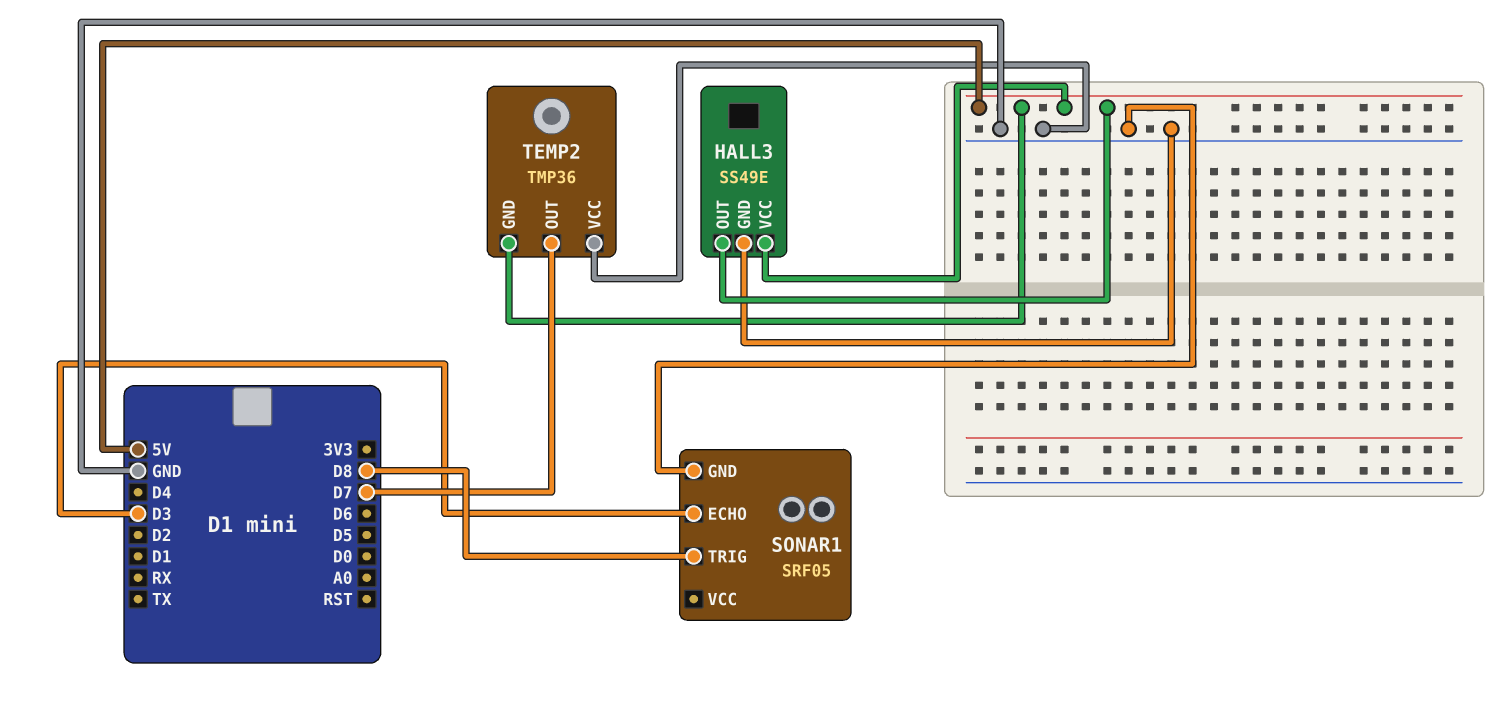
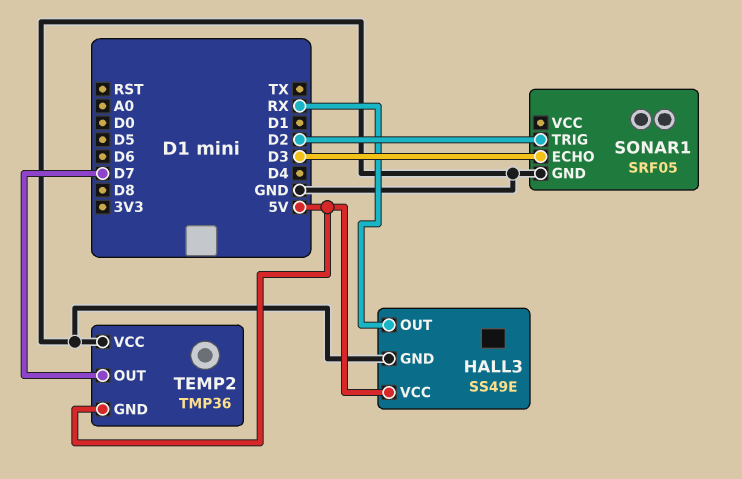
HALL3 pin OUT: 5V -> RX
SONAR1 pin TRIG: D8 -> D2

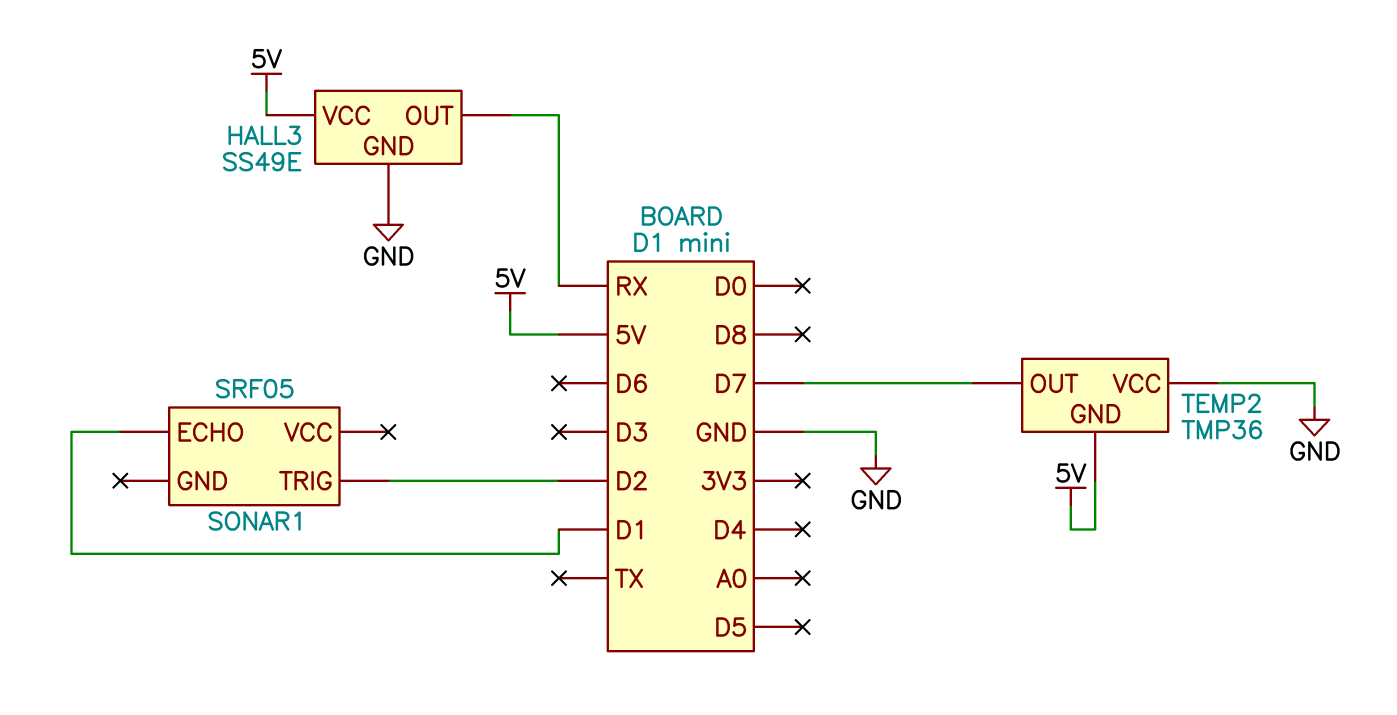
SONAR1 pin ECHO: D3 -> D1
SONAR1 pin GND: GND -> none

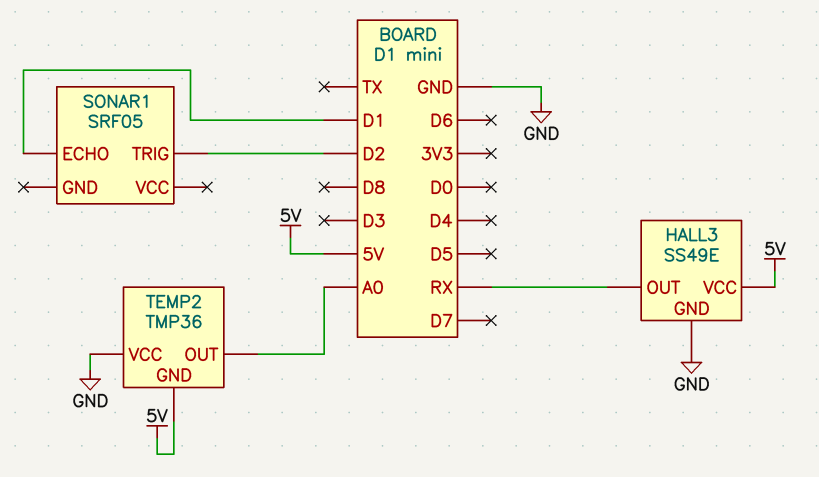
TEMP2 pin OUT: D7 -> A0

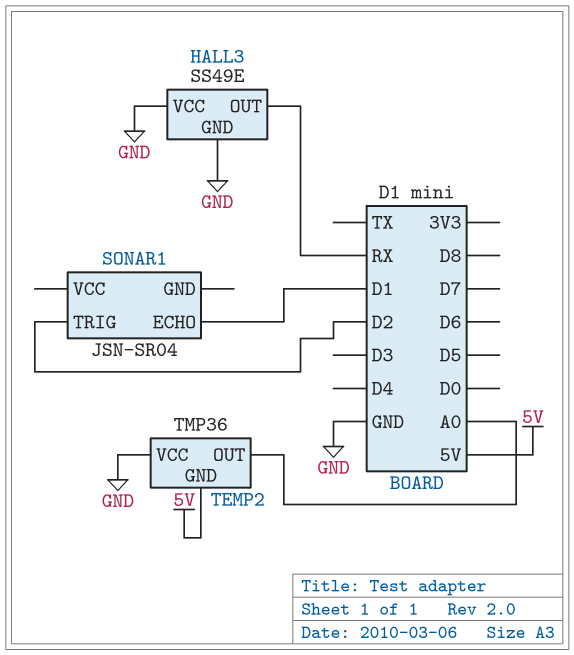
HALL3 pin VCC: 5V -> GND
SONAR1: SRF05 -> JSN-SR04

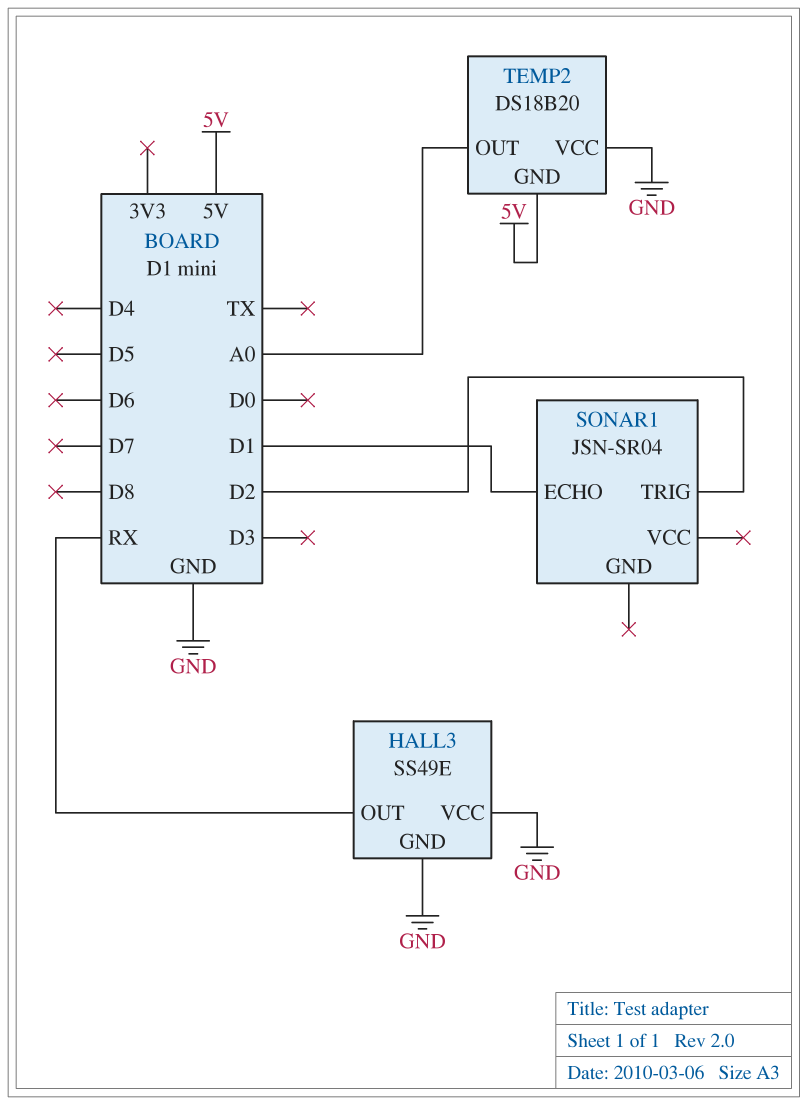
TEMP2: TMP36 -> DS18B20

